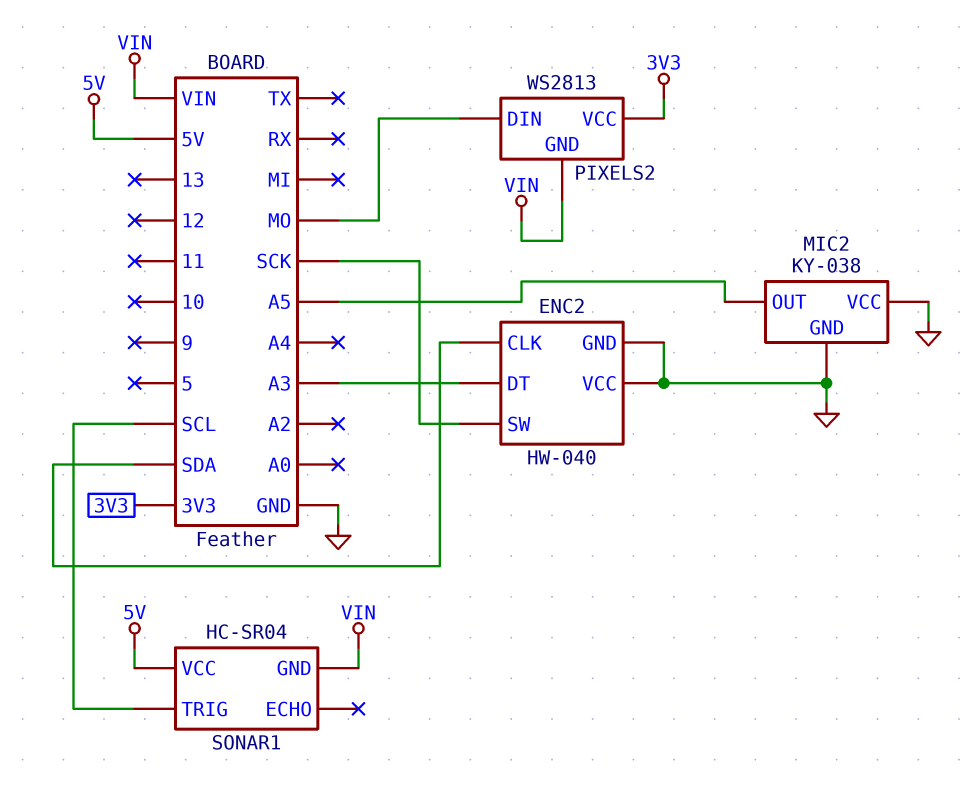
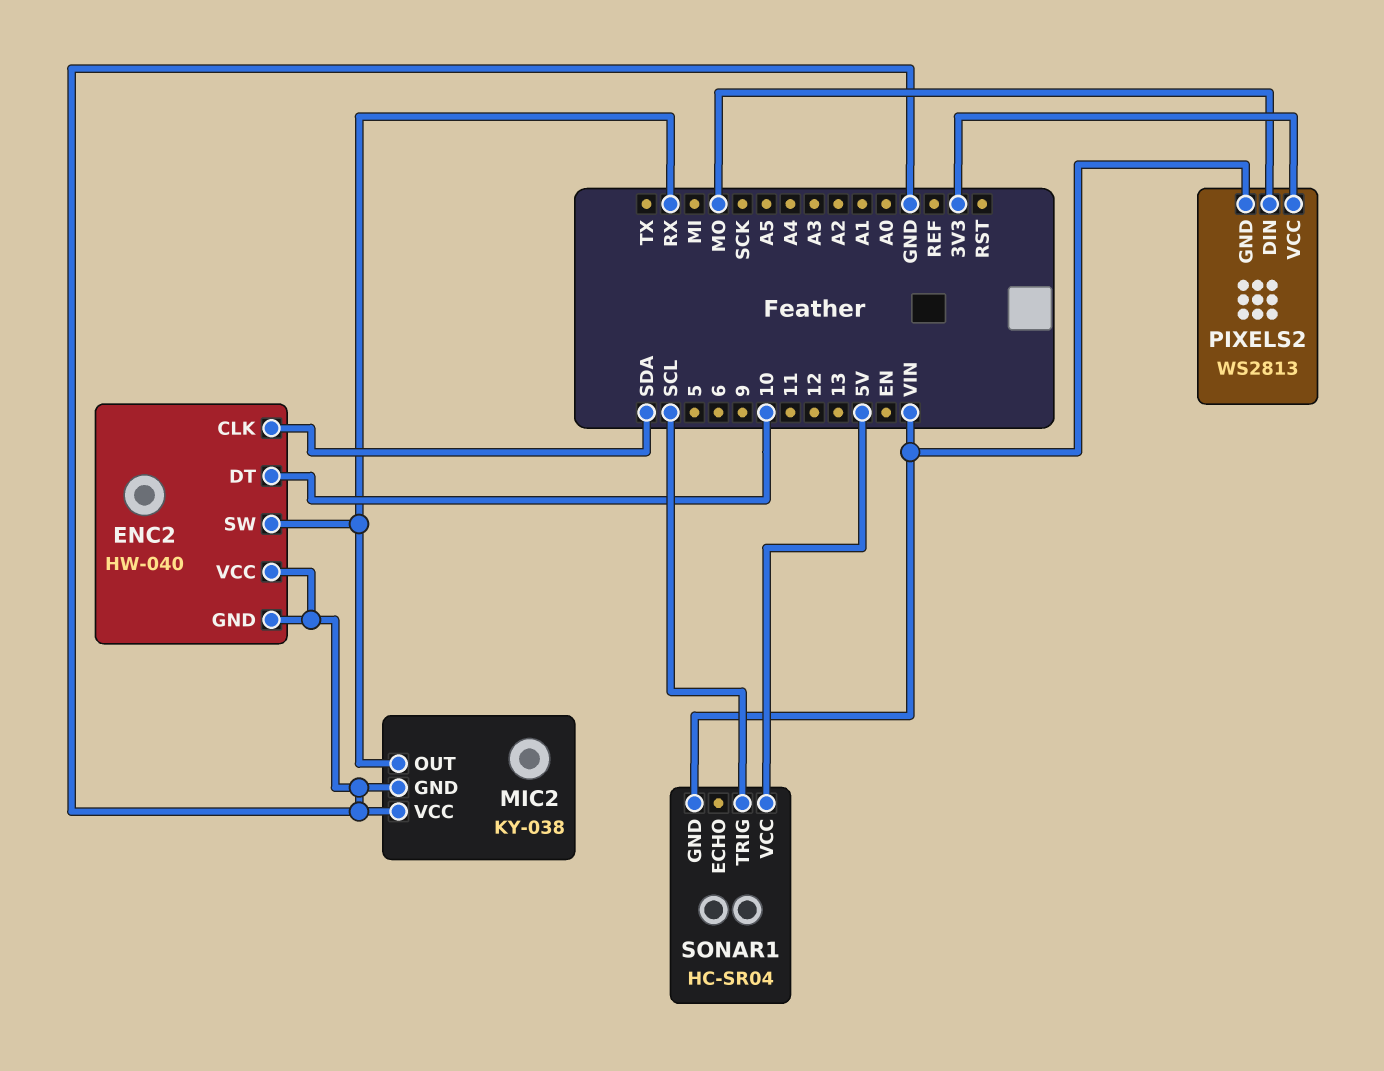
ENC2 pin DT: A3 -> 10
ENC2 pin SW: SCK -> RX
MIC2 pin OUT: A5 -> RX

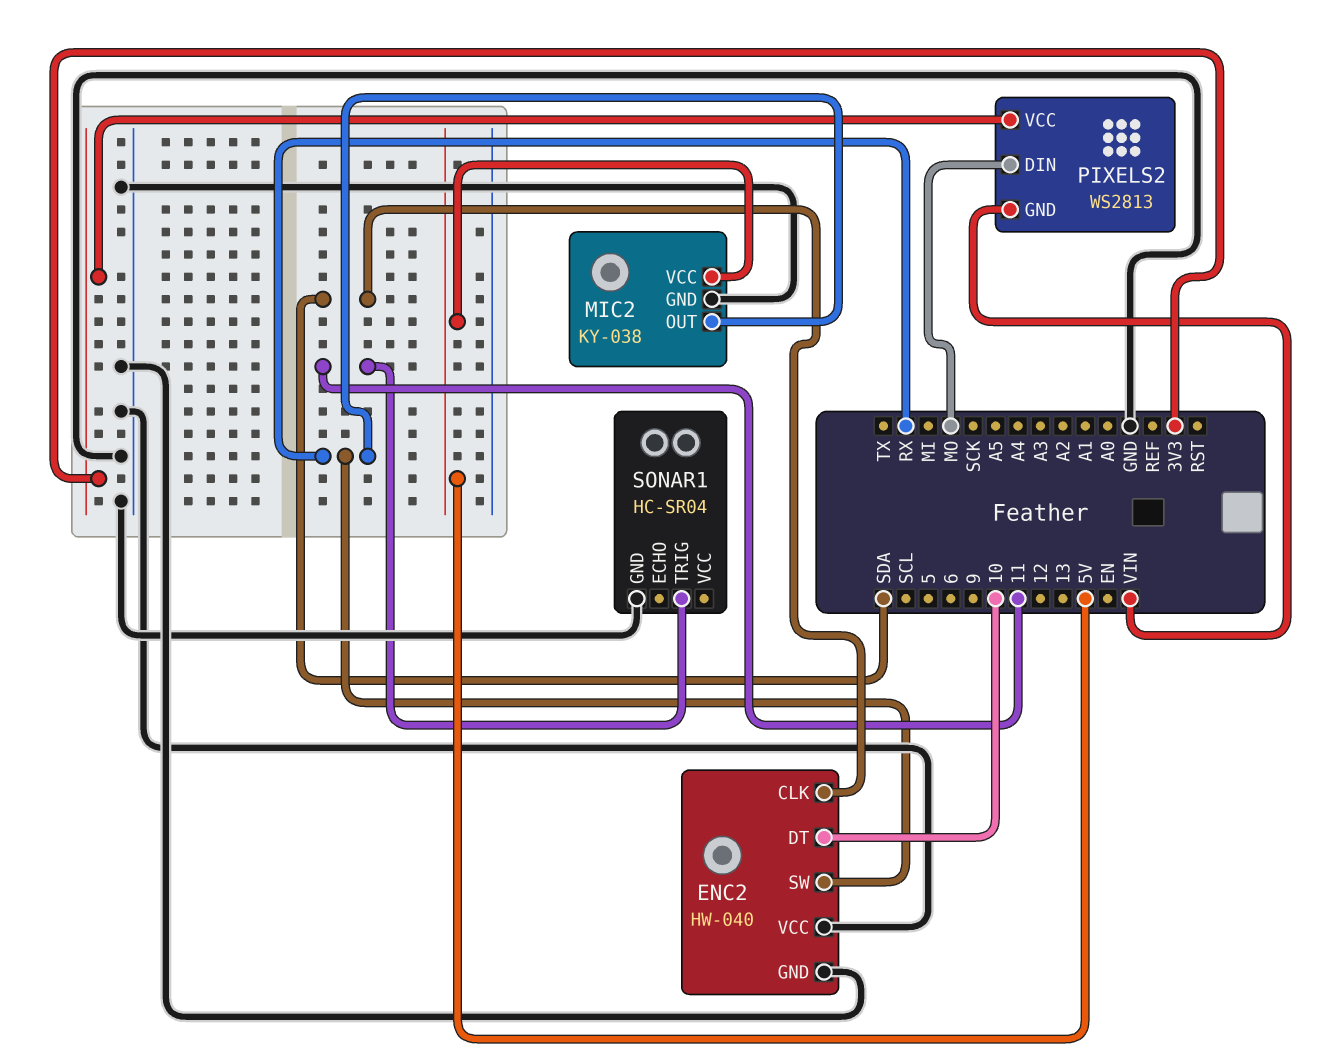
MIC2 pin VCC: GND -> 5V
SONAR1 pin GND: VIN -> GND
SONAR1 pin TRIG: SCL -> 11
SONAR1 pin VCC: 5V -> none

